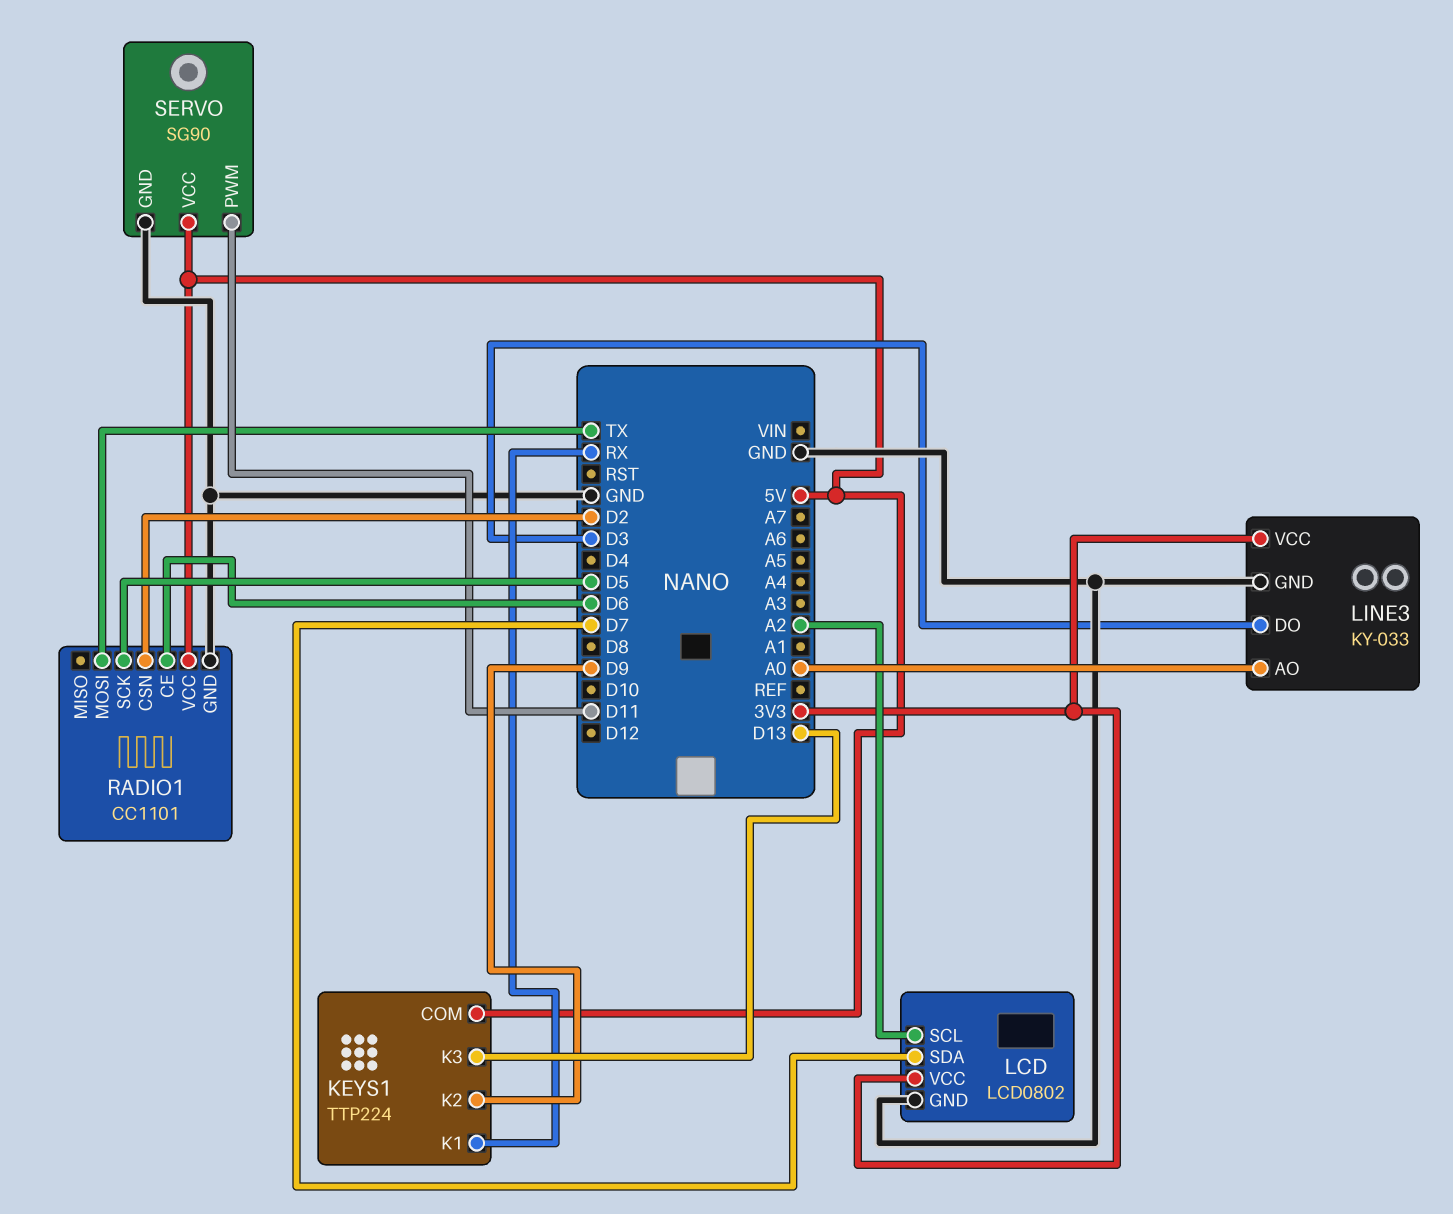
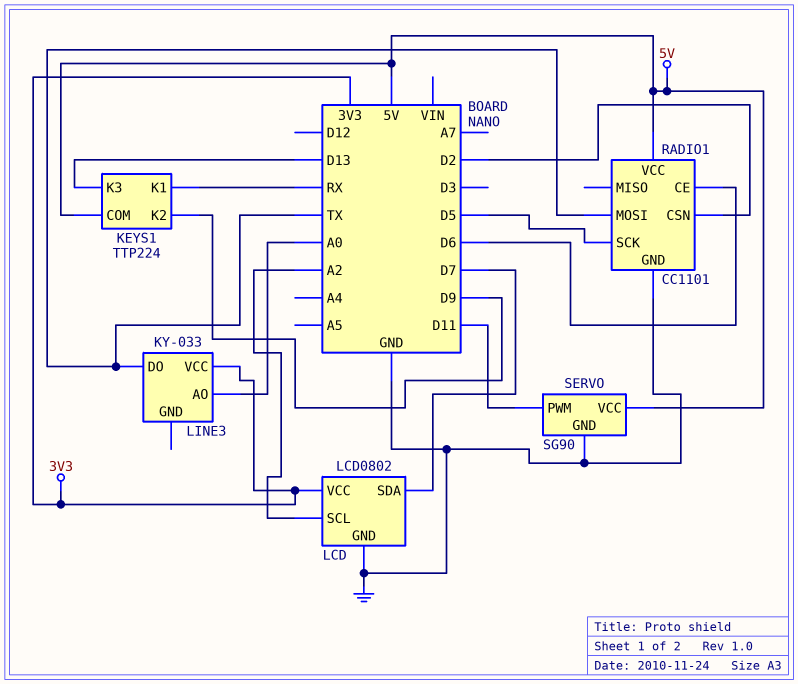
LINE3 pin DO: D3 -> TX
LINE3 pin GND: GND -> none

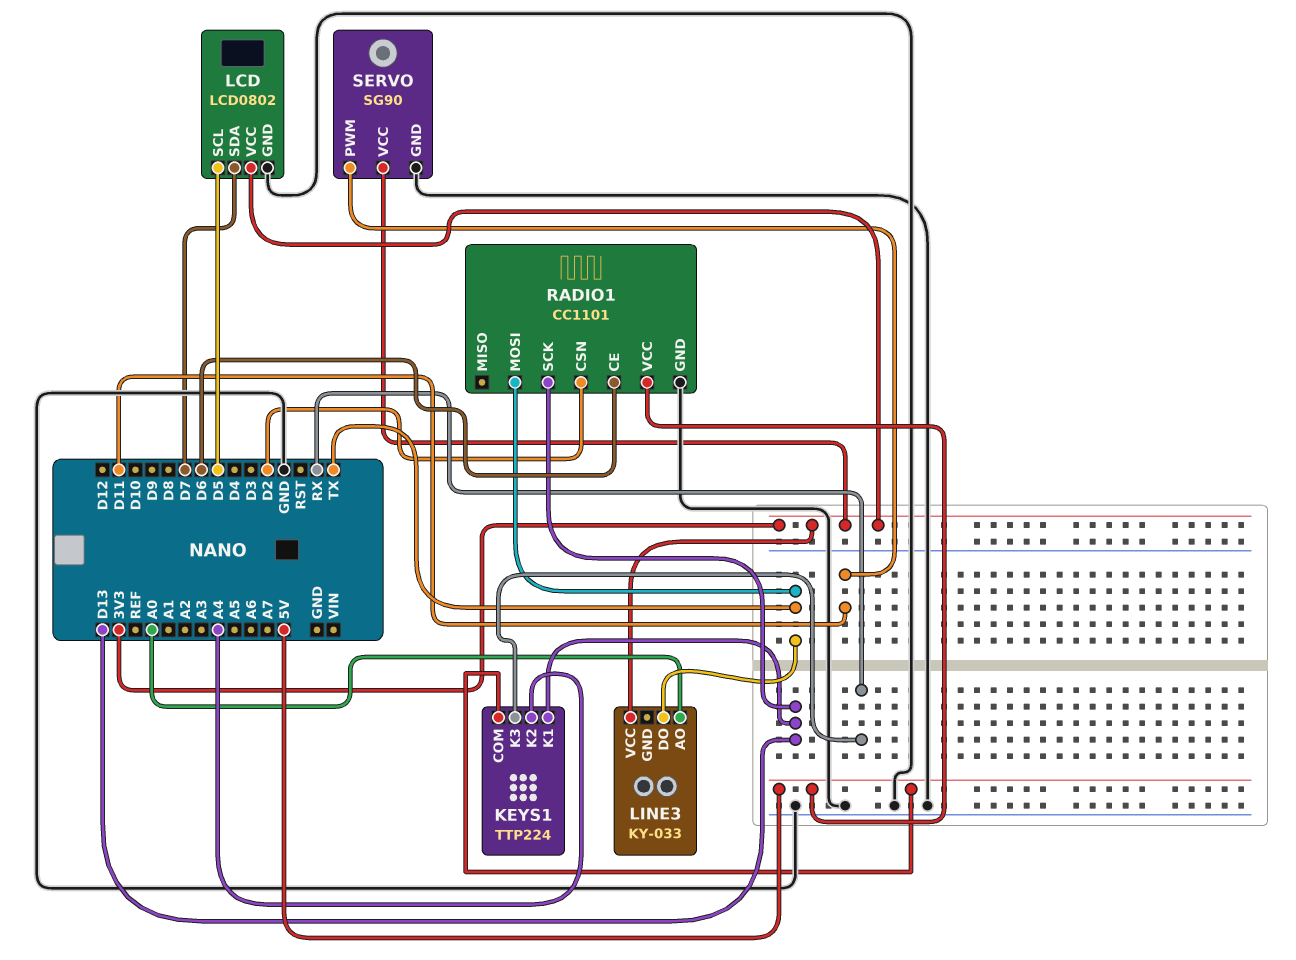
KEYS1 pin K1: RX -> D13
KEYS1 pin K2: D9 -> A4
KEYS1 pin K3: D13 -> RX
LCD pin SCL: A2 -> D5
RADIO1 pin SCK: D5 -> D13
SERVO pin VCC: 5V -> 3V3

